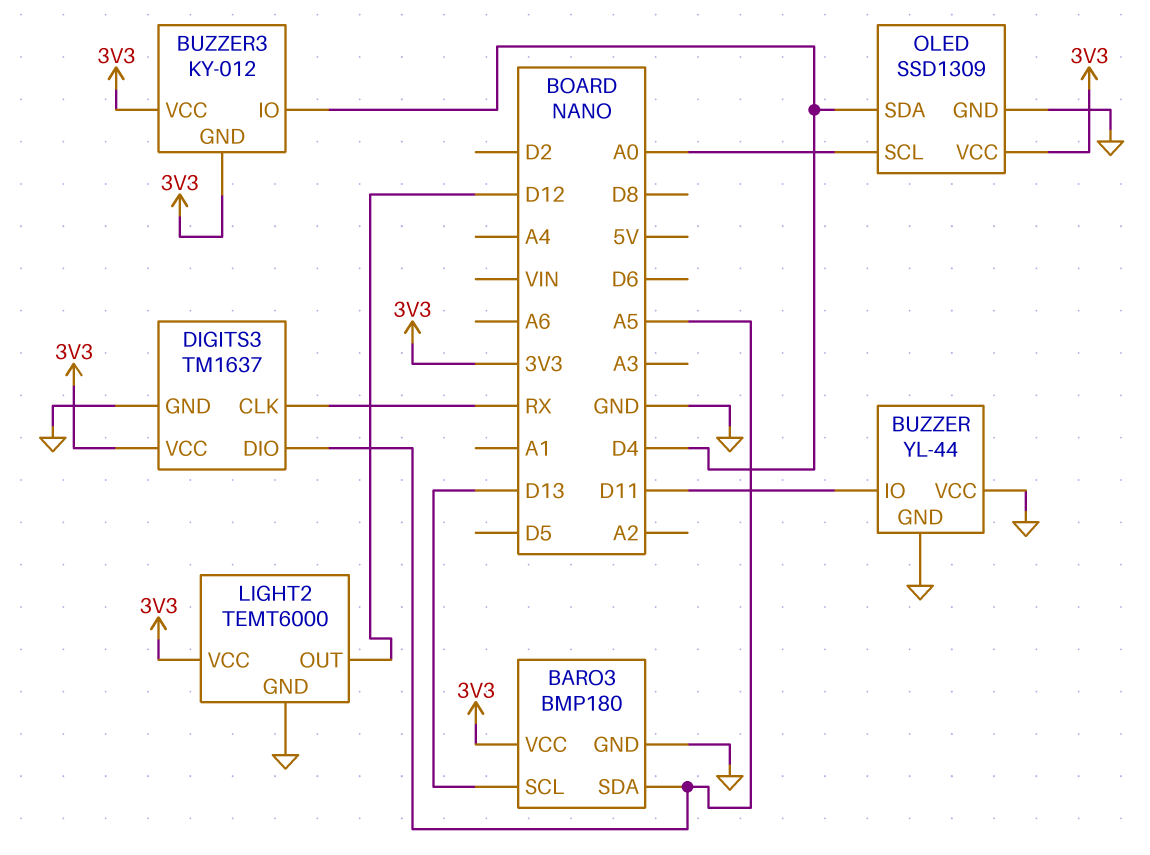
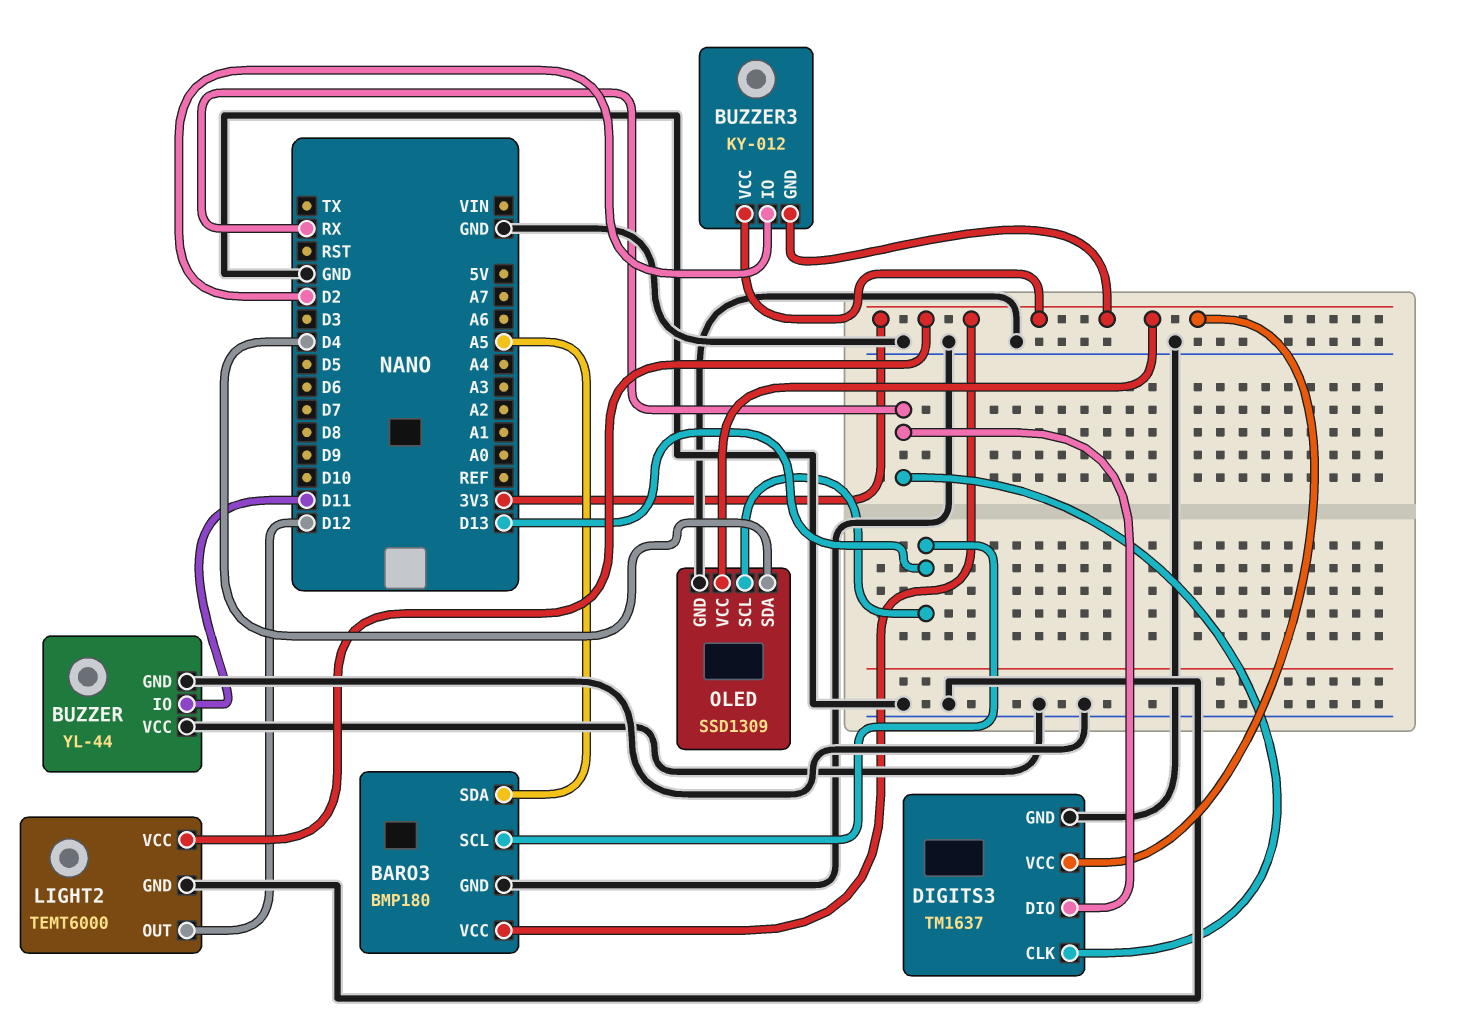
BUZZER3 pin IO: D4 -> D2
DIGITS3 pin DIO: A5 -> RX
OLED pin SCL: A0 -> D13

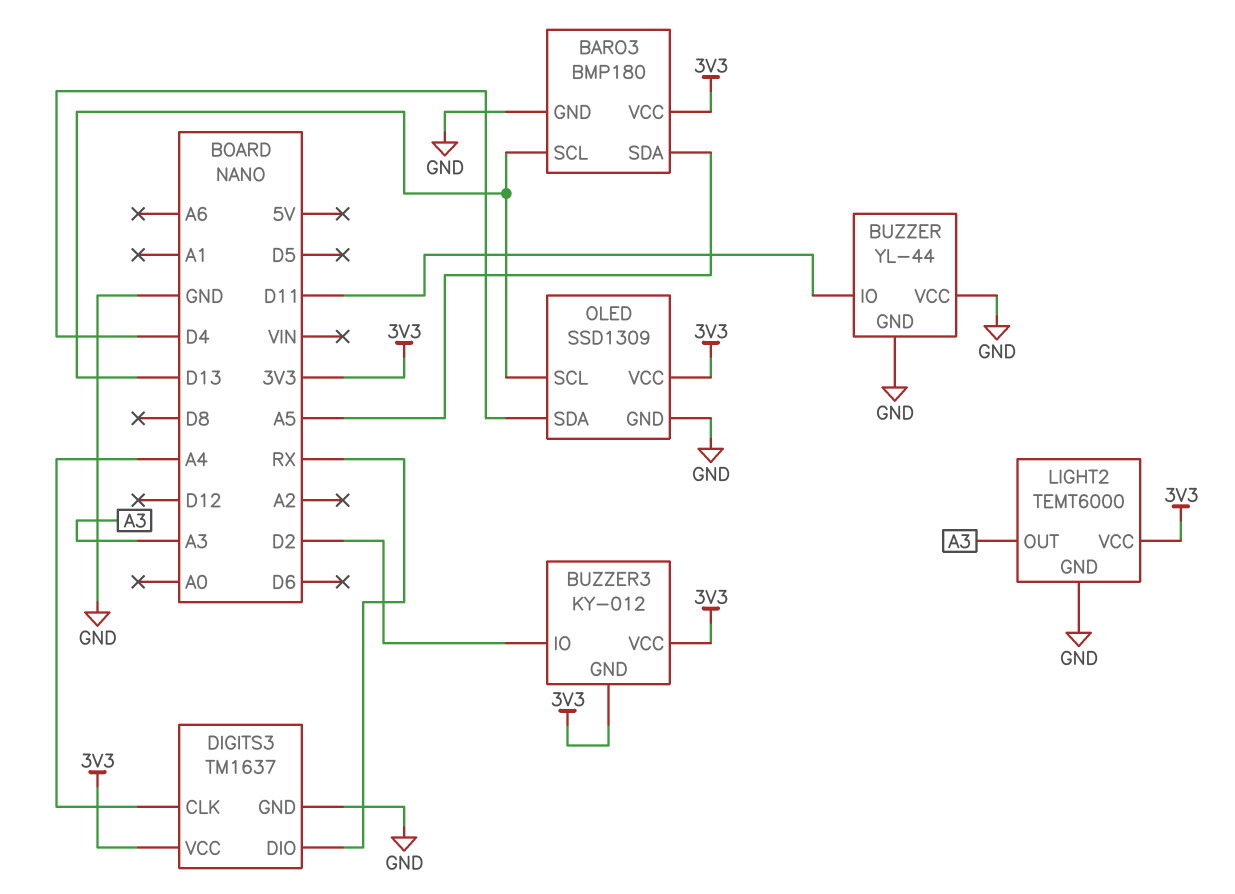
DIGITS3 pin CLK: RX -> A4
LIGHT2 pin OUT: D12 -> A3

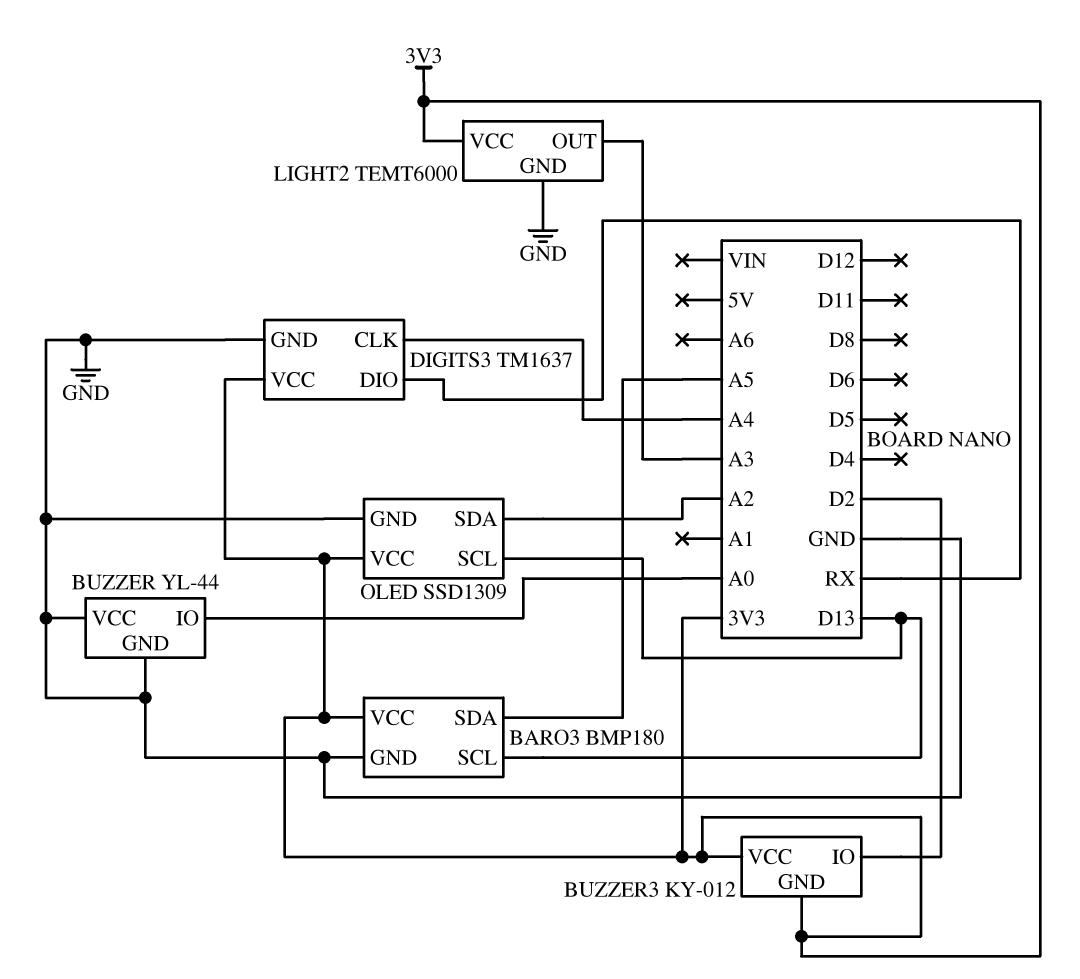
BUZZER pin IO: D11 -> A0
OLED pin SDA: D4 -> A2

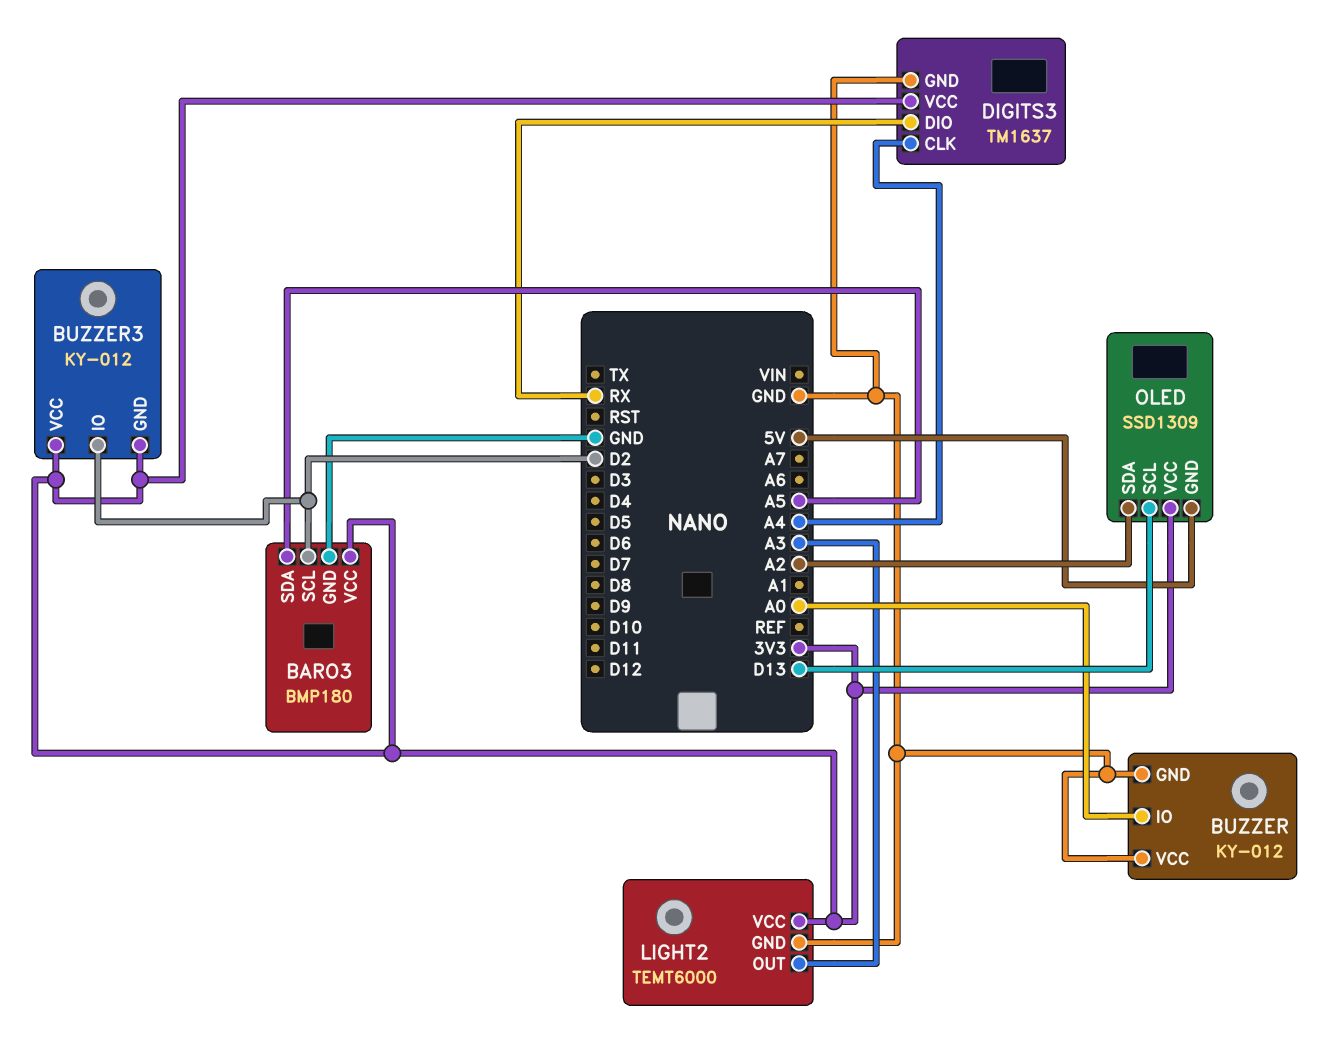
BARO3 pin SCL: D13 -> D2
BUZZER: YL-44 -> KY-012
OLED pin GND: GND -> 5V

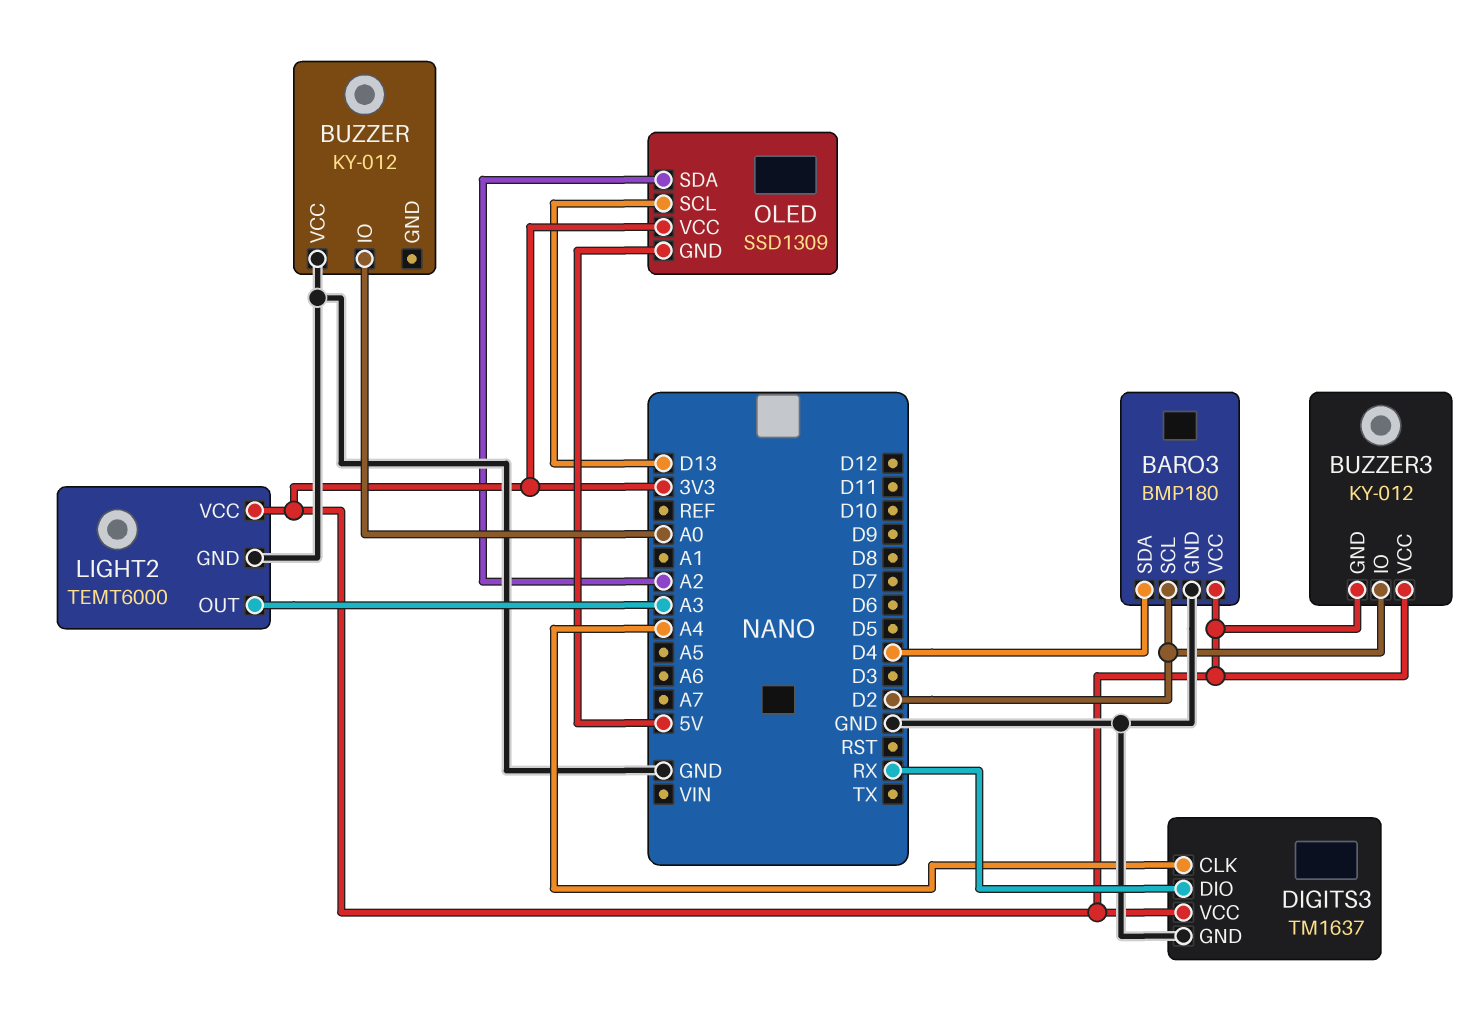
BARO3 pin SDA: A5 -> D4
BUZZER pin GND: GND -> none

